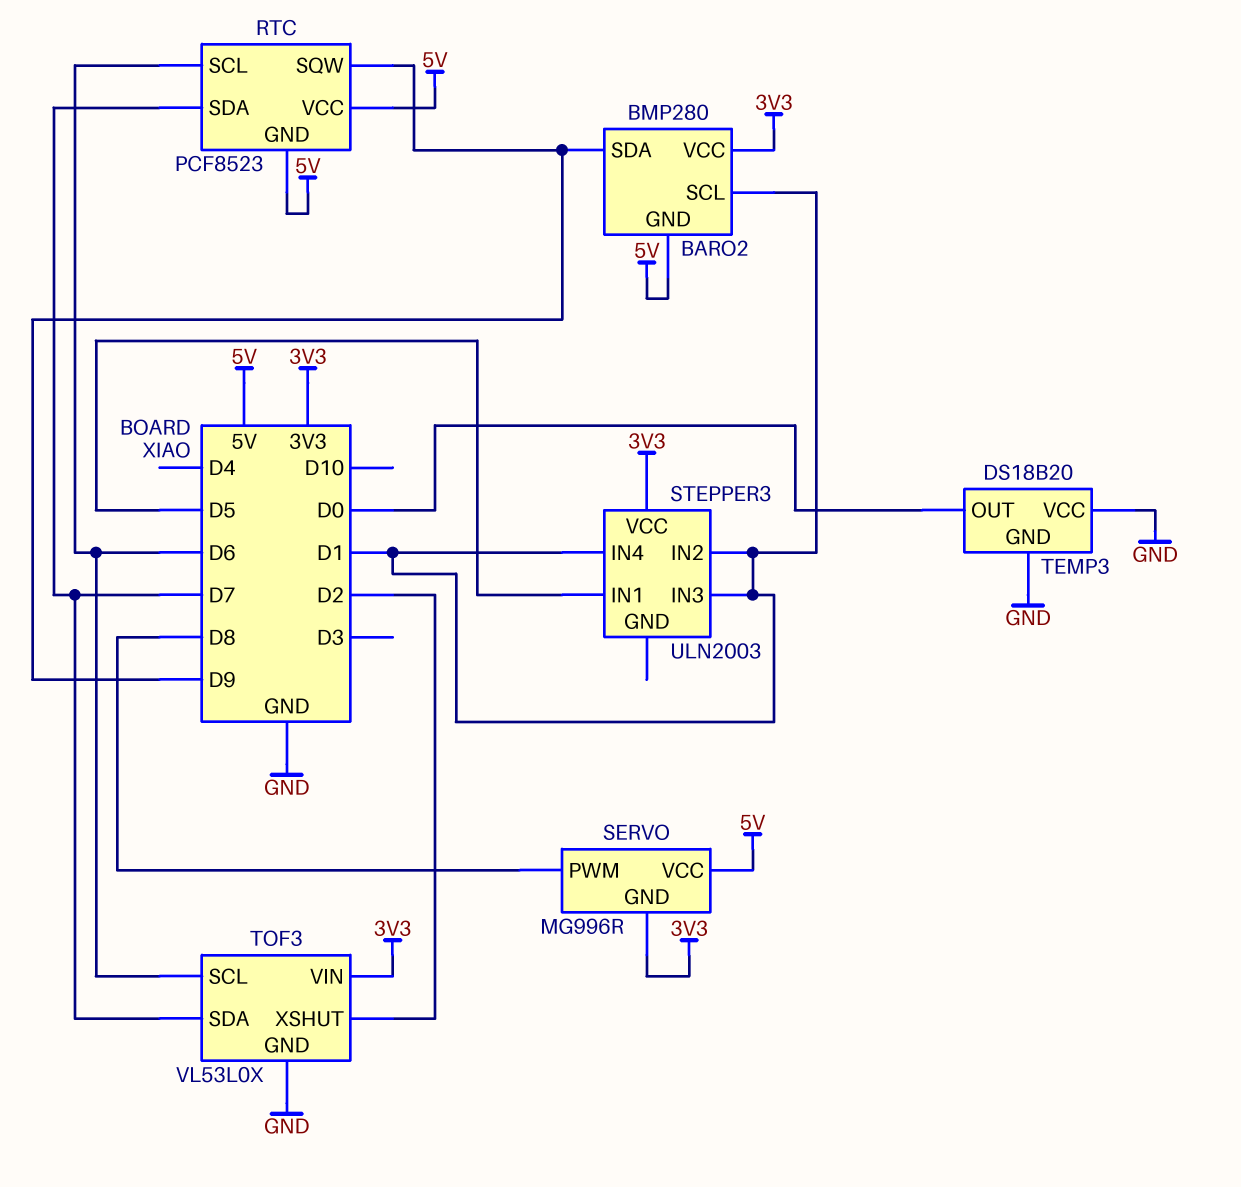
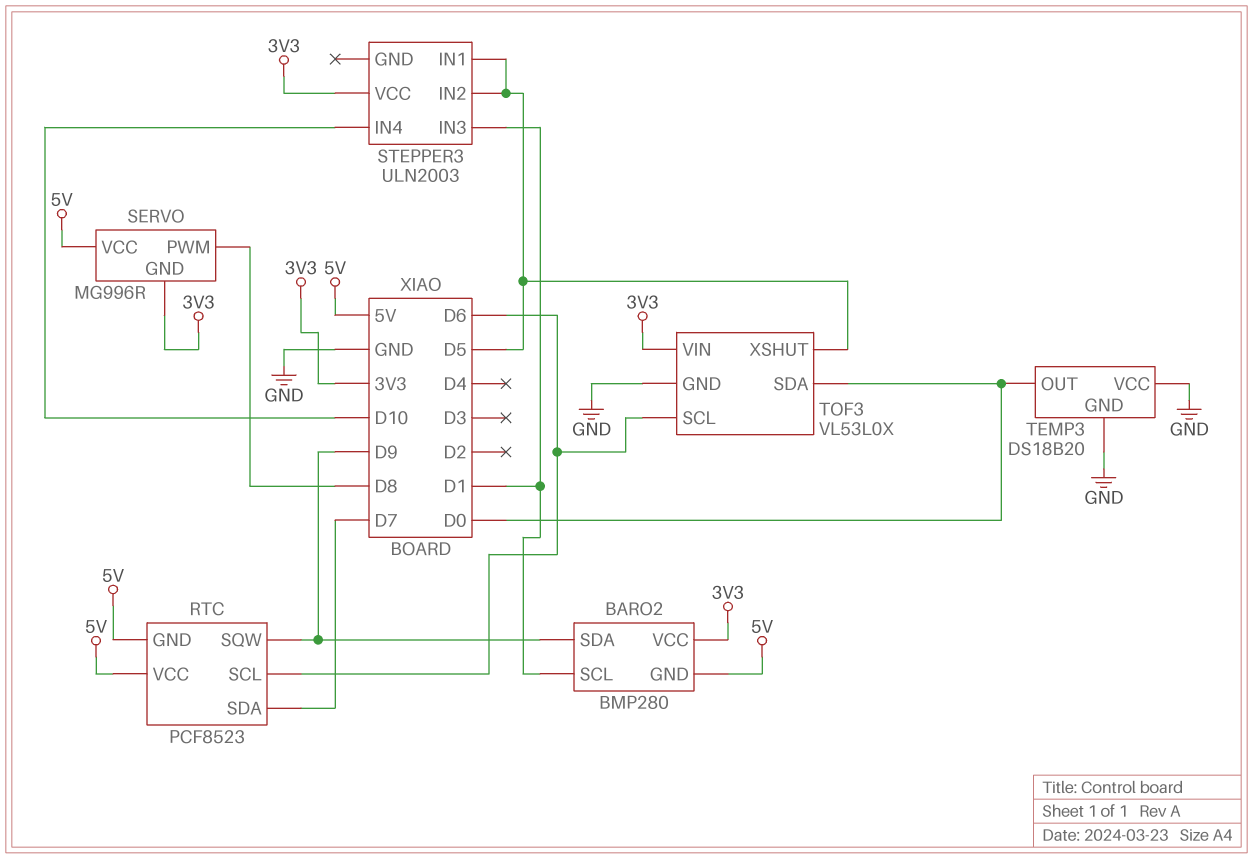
STEPPER3 pin IN2: D1 -> D5
STEPPER3 pin IN4: D1 -> D10
TOF3 pin SDA: D7 -> D0
TOF3 pin XSHUT: D2 -> D5

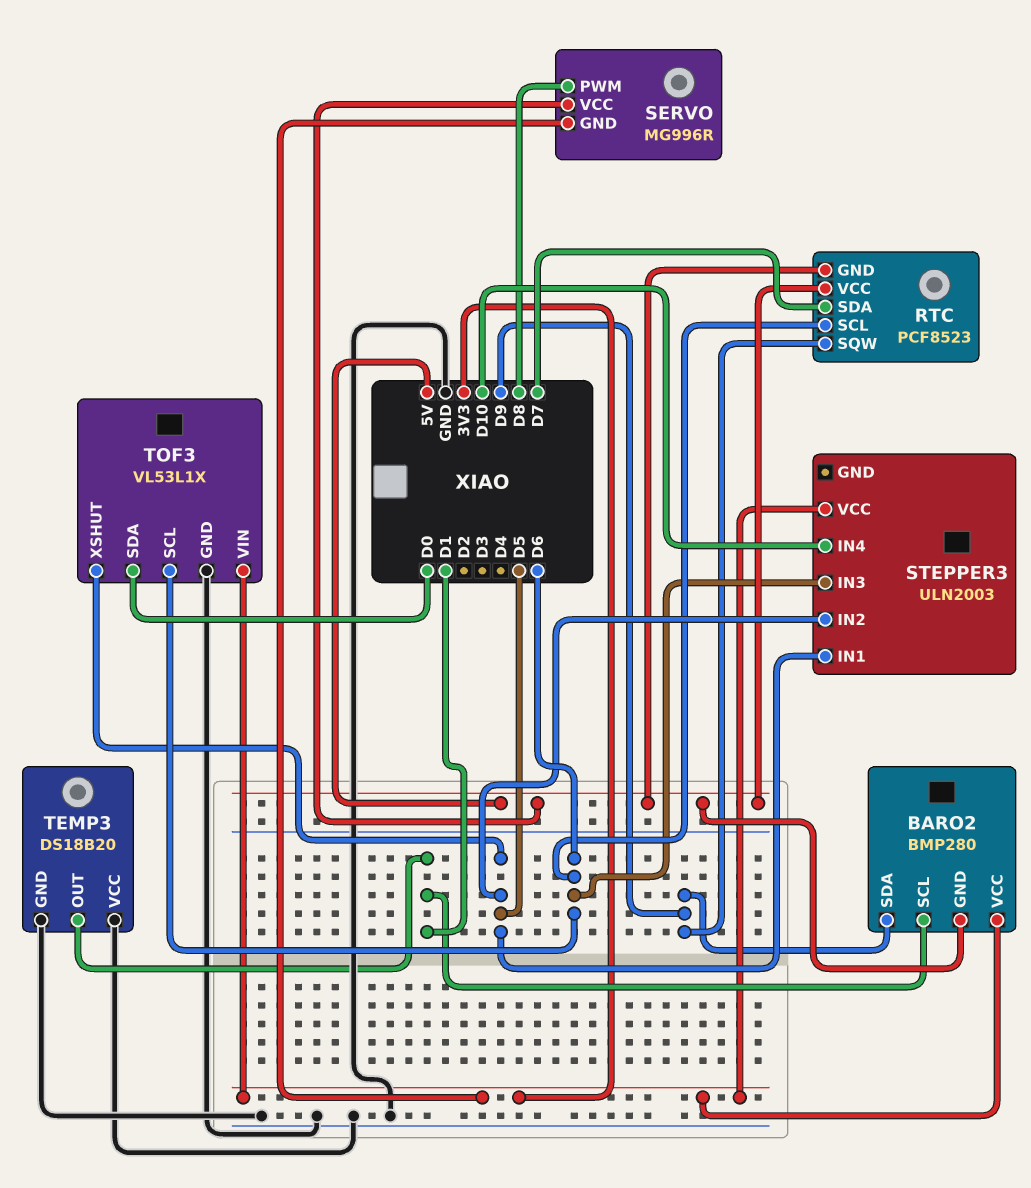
STEPPER3 pin IN3: D1 -> D6
TEMP3 pin OUT: D0 -> D1
TOF3: VL53L0X -> VL53L1X

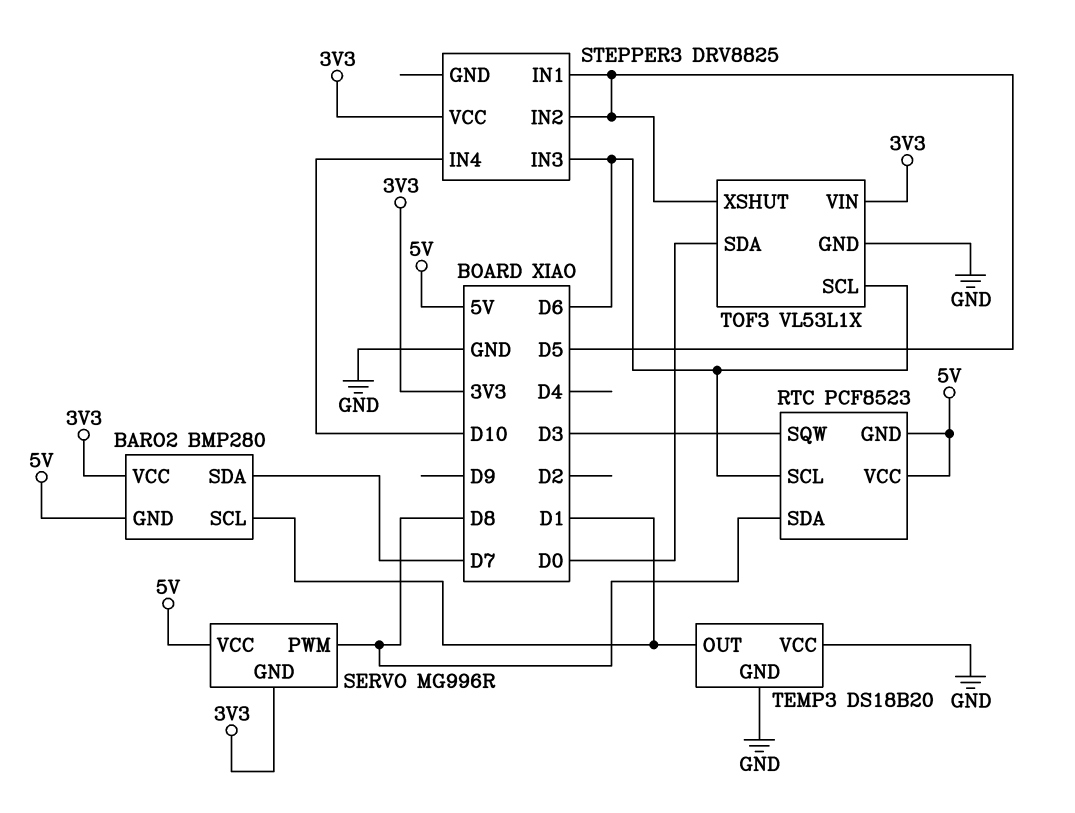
BARO2 pin SDA: D9 -> D7
RTC pin SDA: D7 -> D8
RTC pin SQW: D9 -> D3
STEPPER3: ULN2003 -> DRV8825

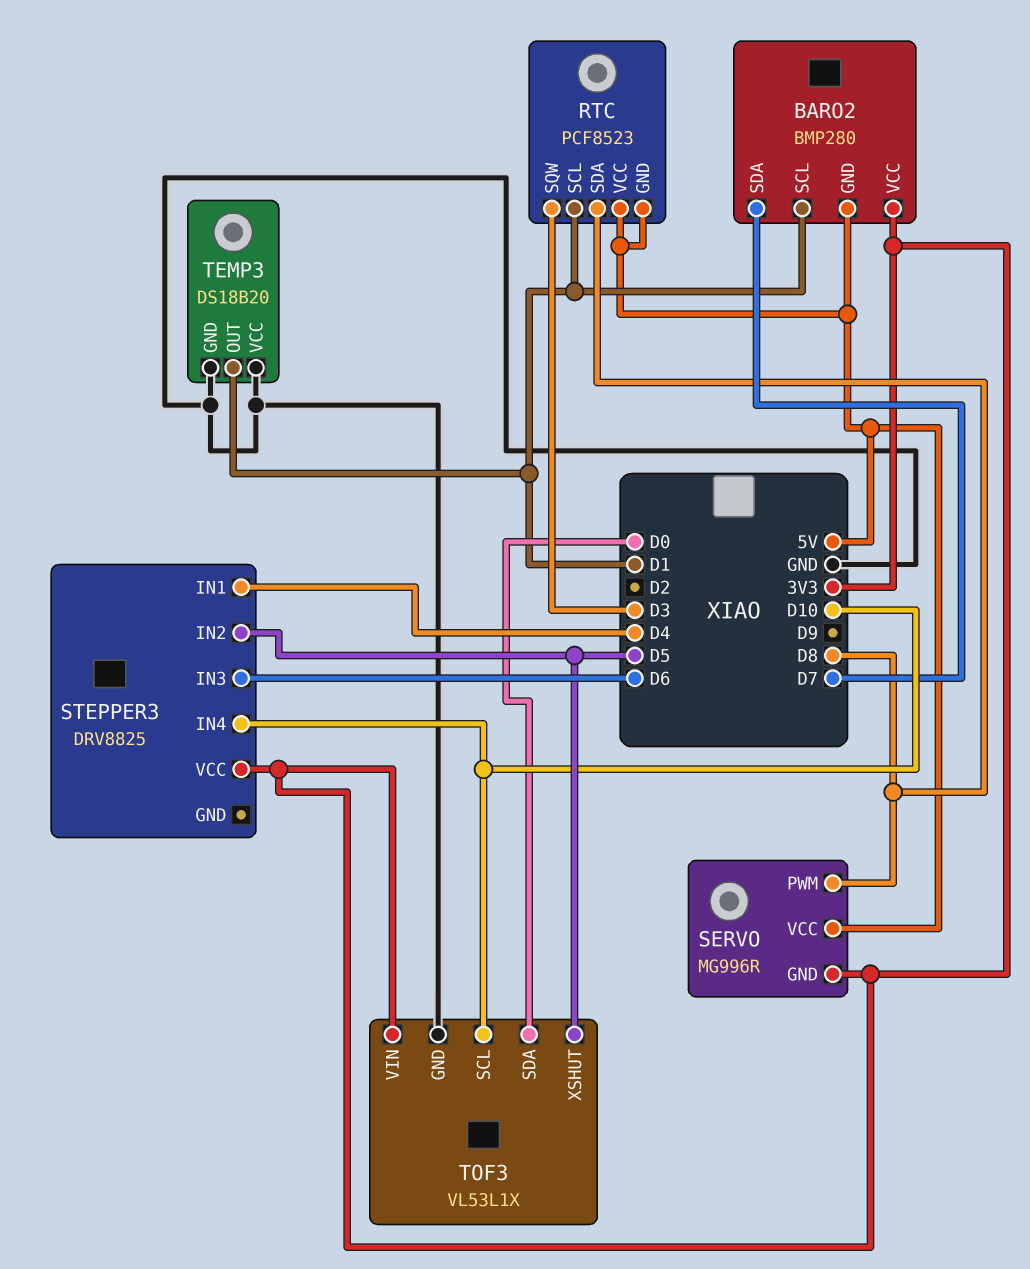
RTC pin SCL: D6 -> D1
STEPPER3 pin IN1: D5 -> D4
TOF3 pin SCL: D6 -> D10

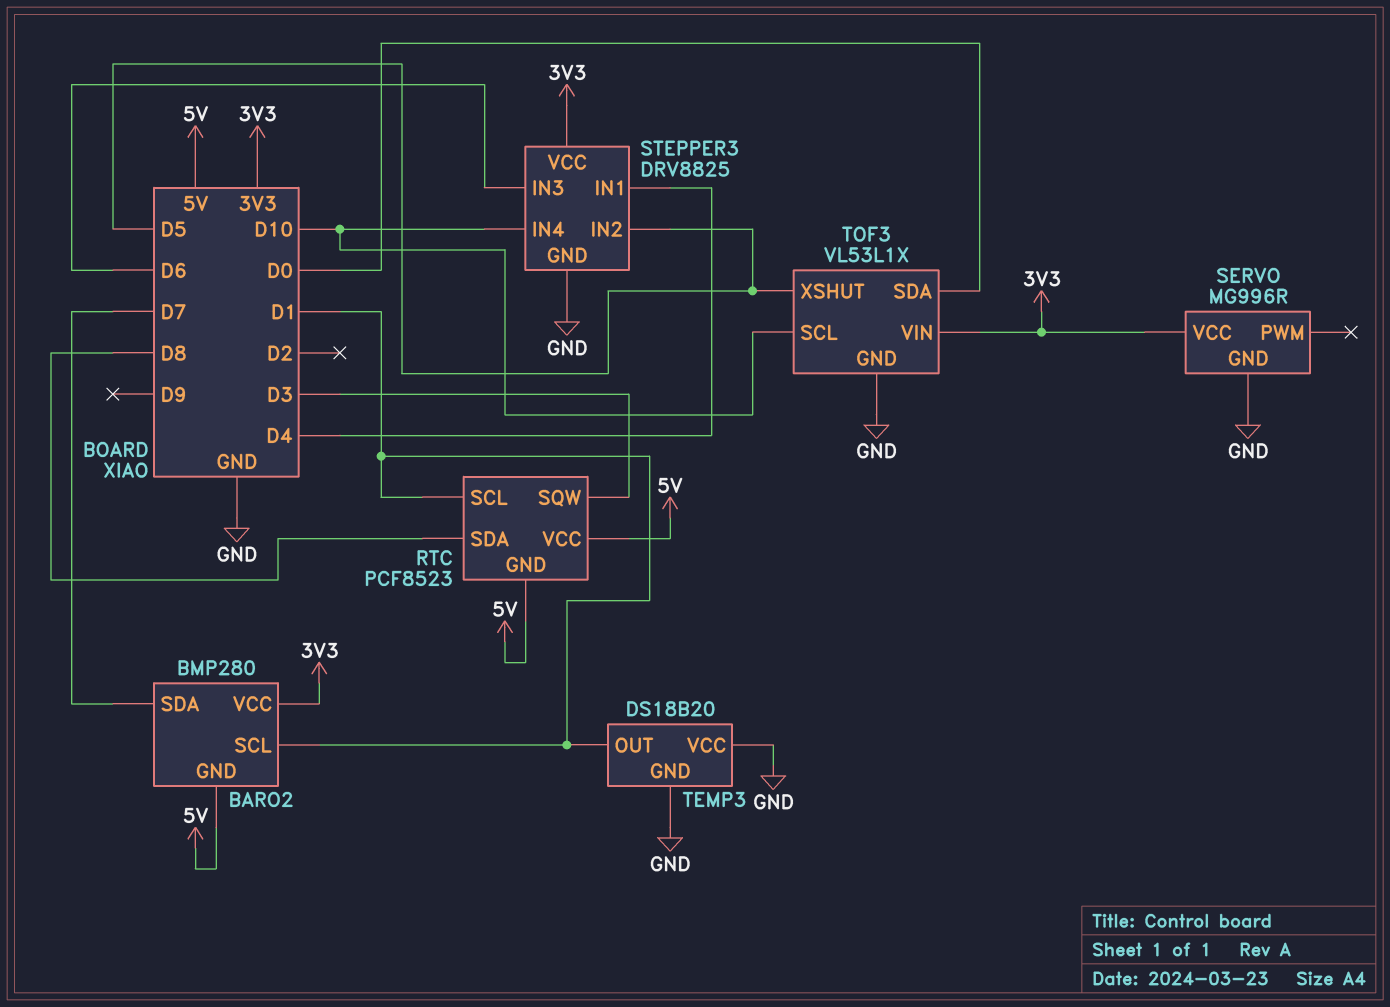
SERVO pin GND: 3V3 -> GND
SERVO pin PWM: D8 -> none
SERVO pin VCC: 5V -> 3V3
STEPPER3 pin GND: none -> GND

